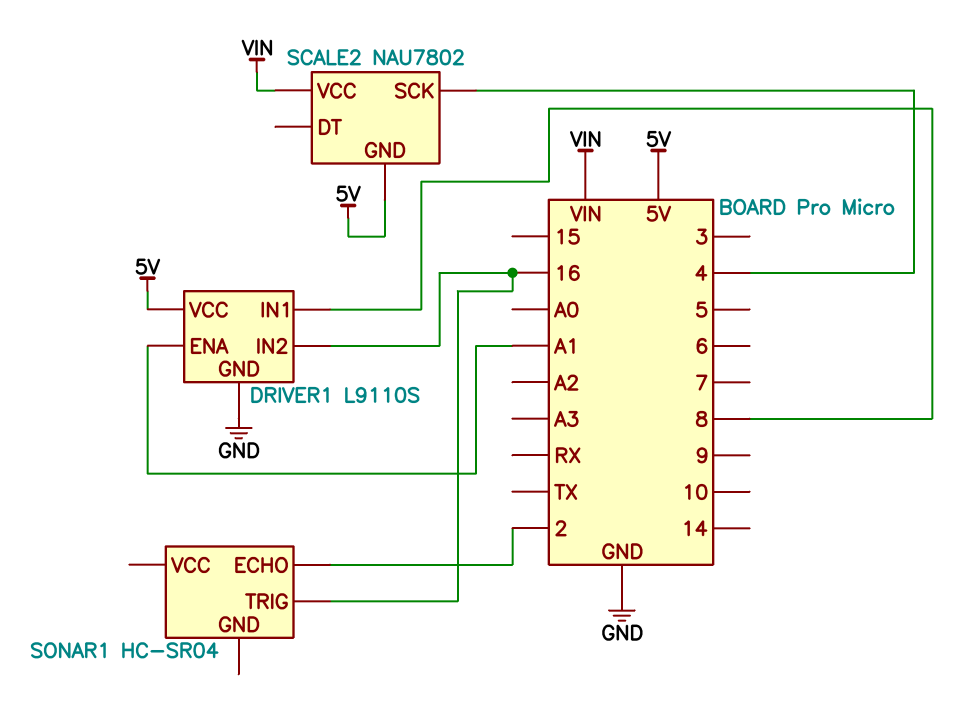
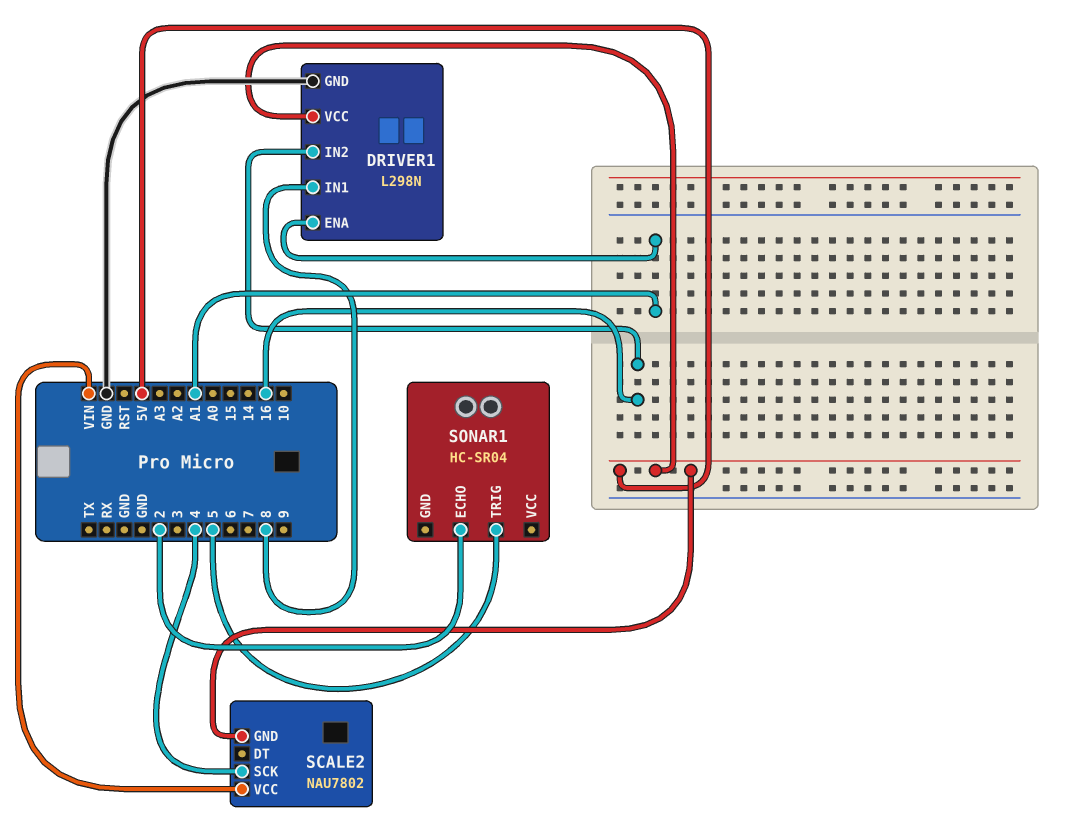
DRIVER1: L9110S -> L298N
SONAR1 pin TRIG: 16 -> 5

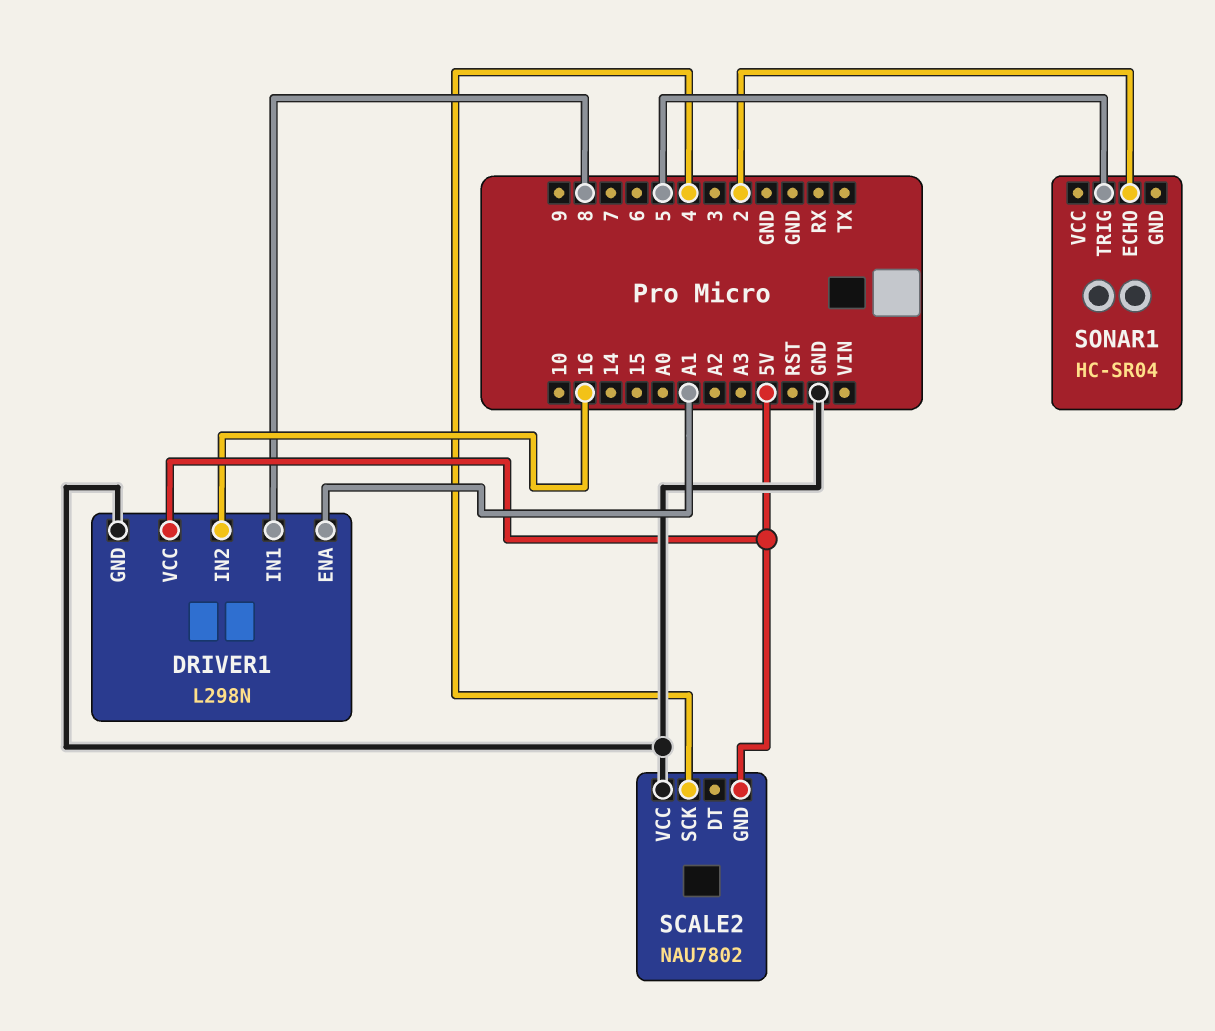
SCALE2 pin VCC: VIN -> GND

